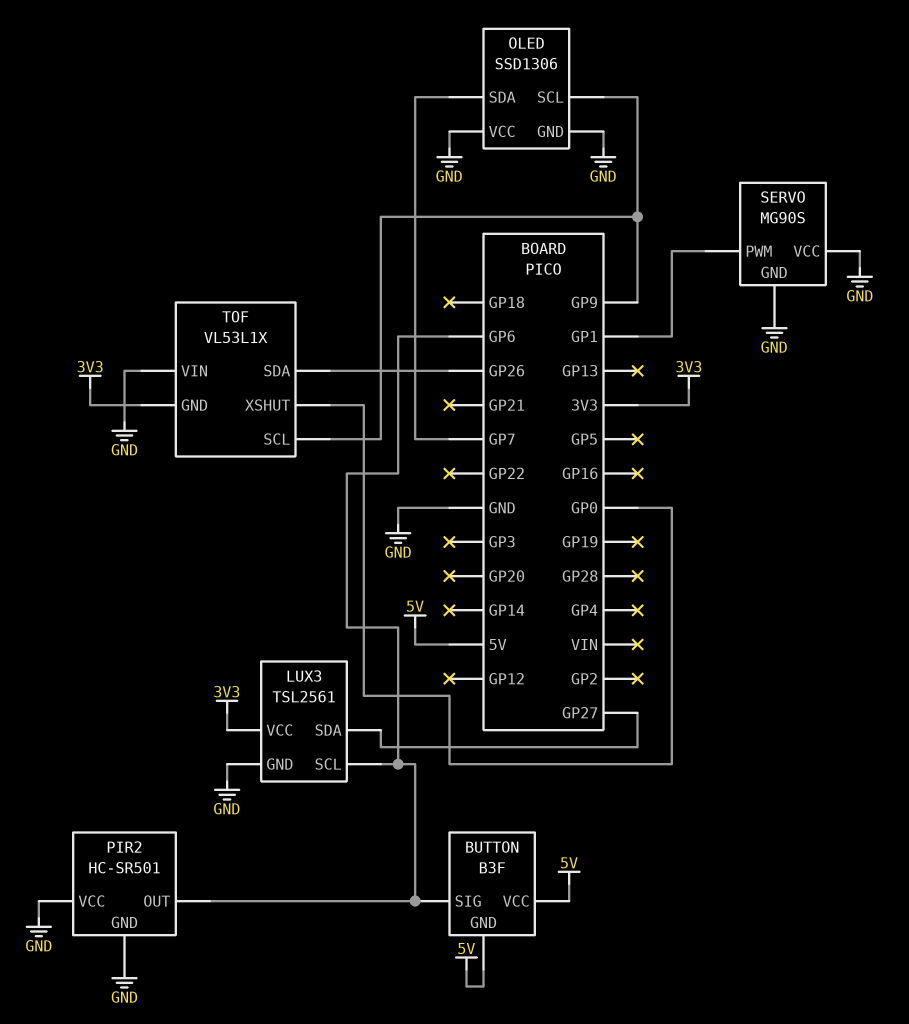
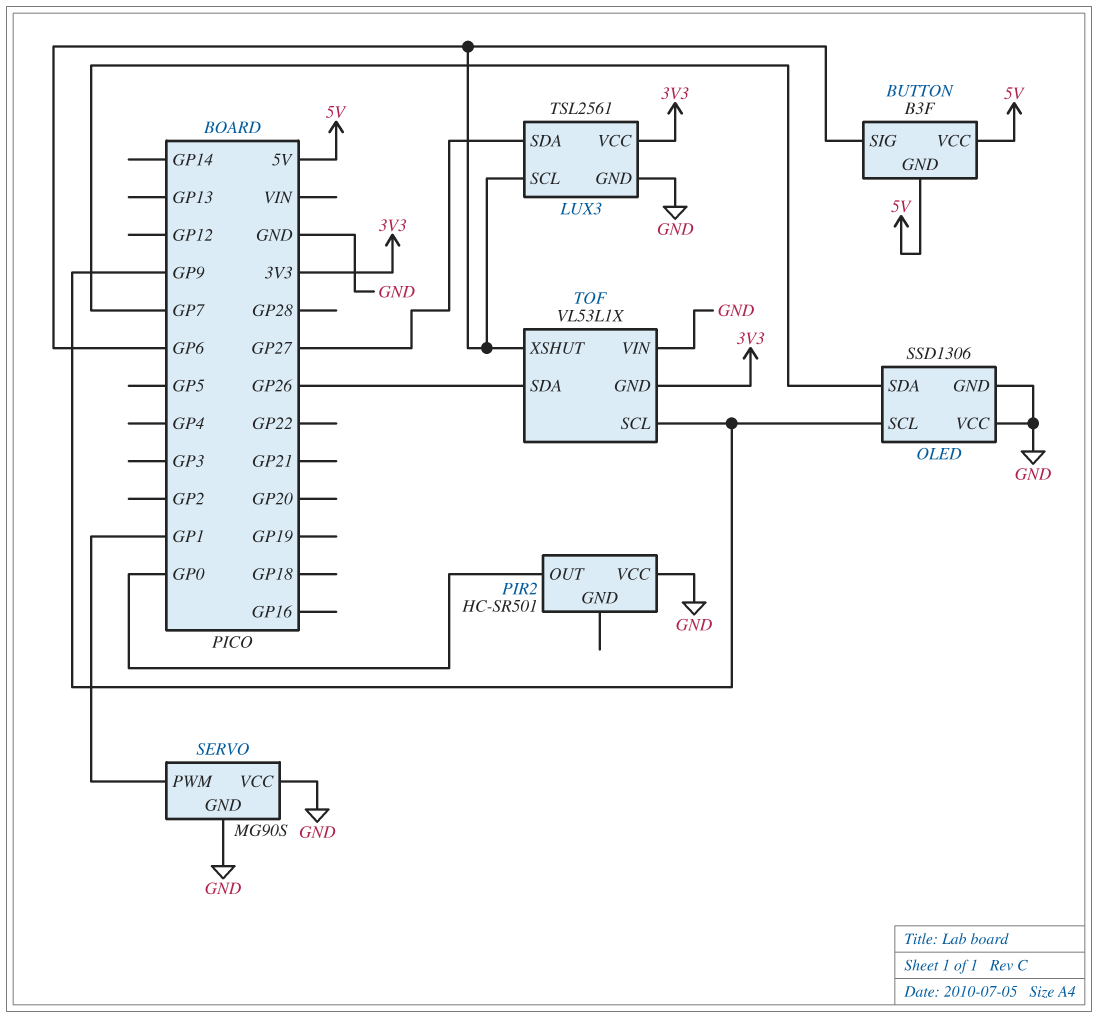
PIR2 pin GND: GND -> none
PIR2 pin OUT: GP6 -> GP0
TOF pin XSHUT: GP0 -> GP6

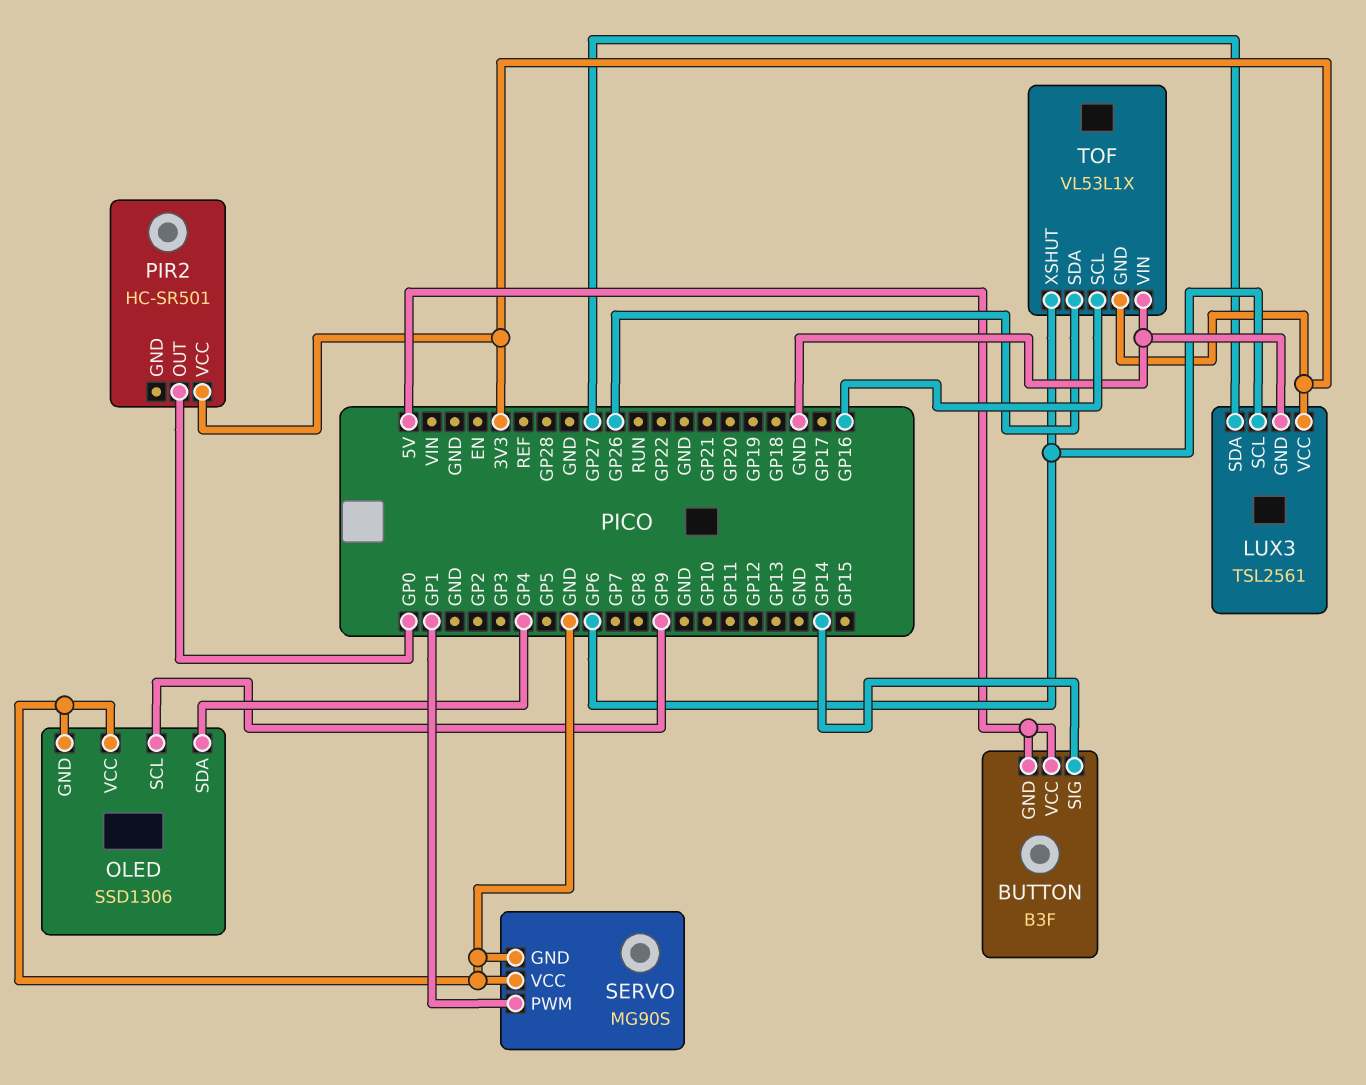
BUTTON pin SIG: GP6 -> GP14
OLED pin SDA: GP7 -> GP4
PIR2 pin VCC: GND -> 3V3
TOF pin SCL: GP9 -> GP16

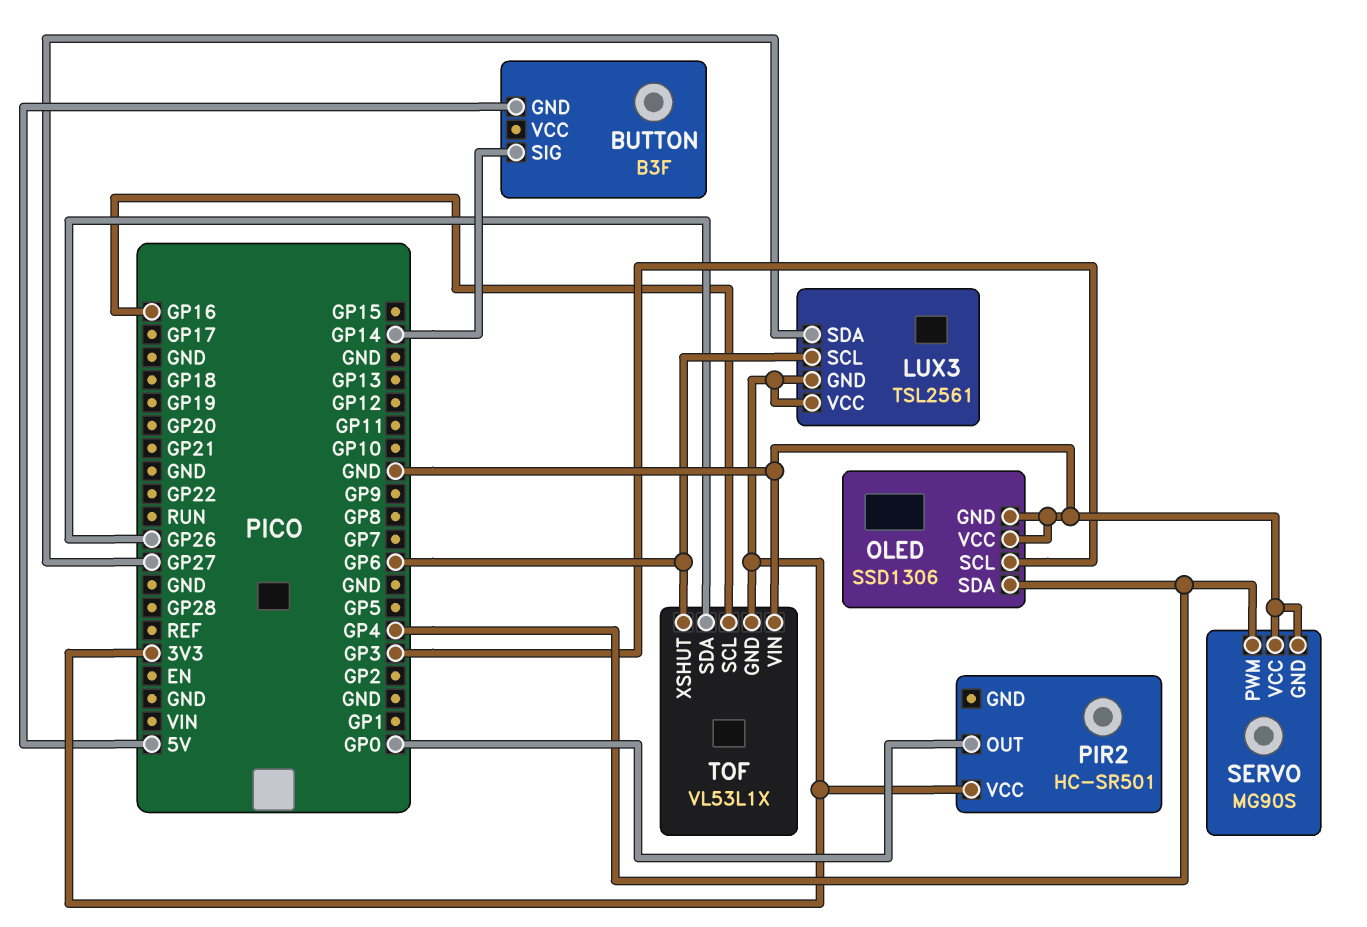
BUTTON pin VCC: 5V -> none
LUX3 pin GND: GND -> 3V3
OLED pin SCL: GP9 -> GP3
SERVO pin PWM: GP1 -> GP4

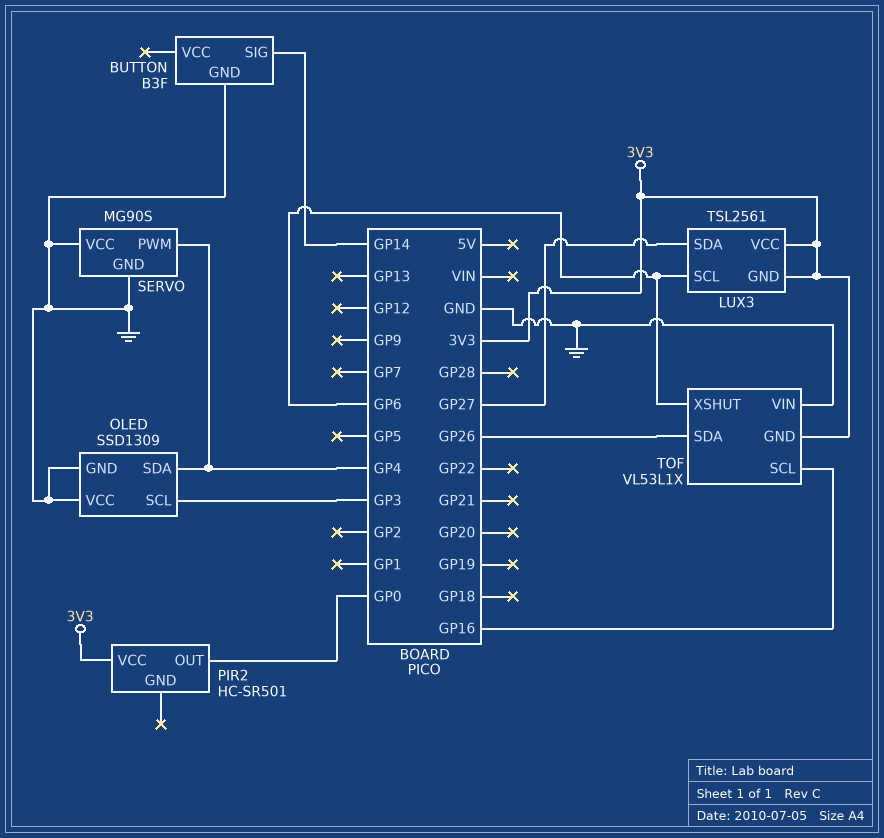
BUTTON pin GND: 5V -> GND
OLED: SSD1306 -> SSD1309

